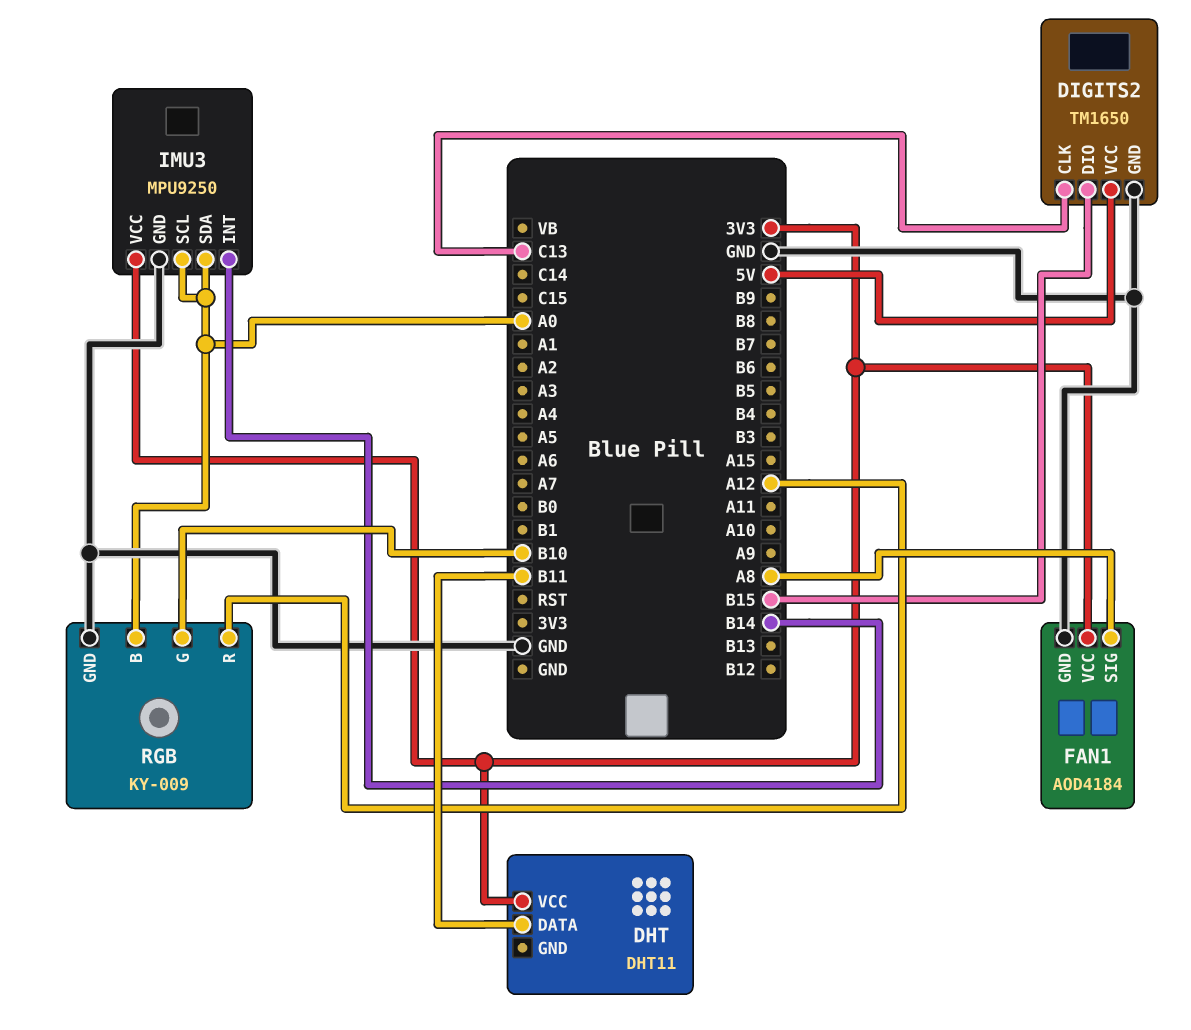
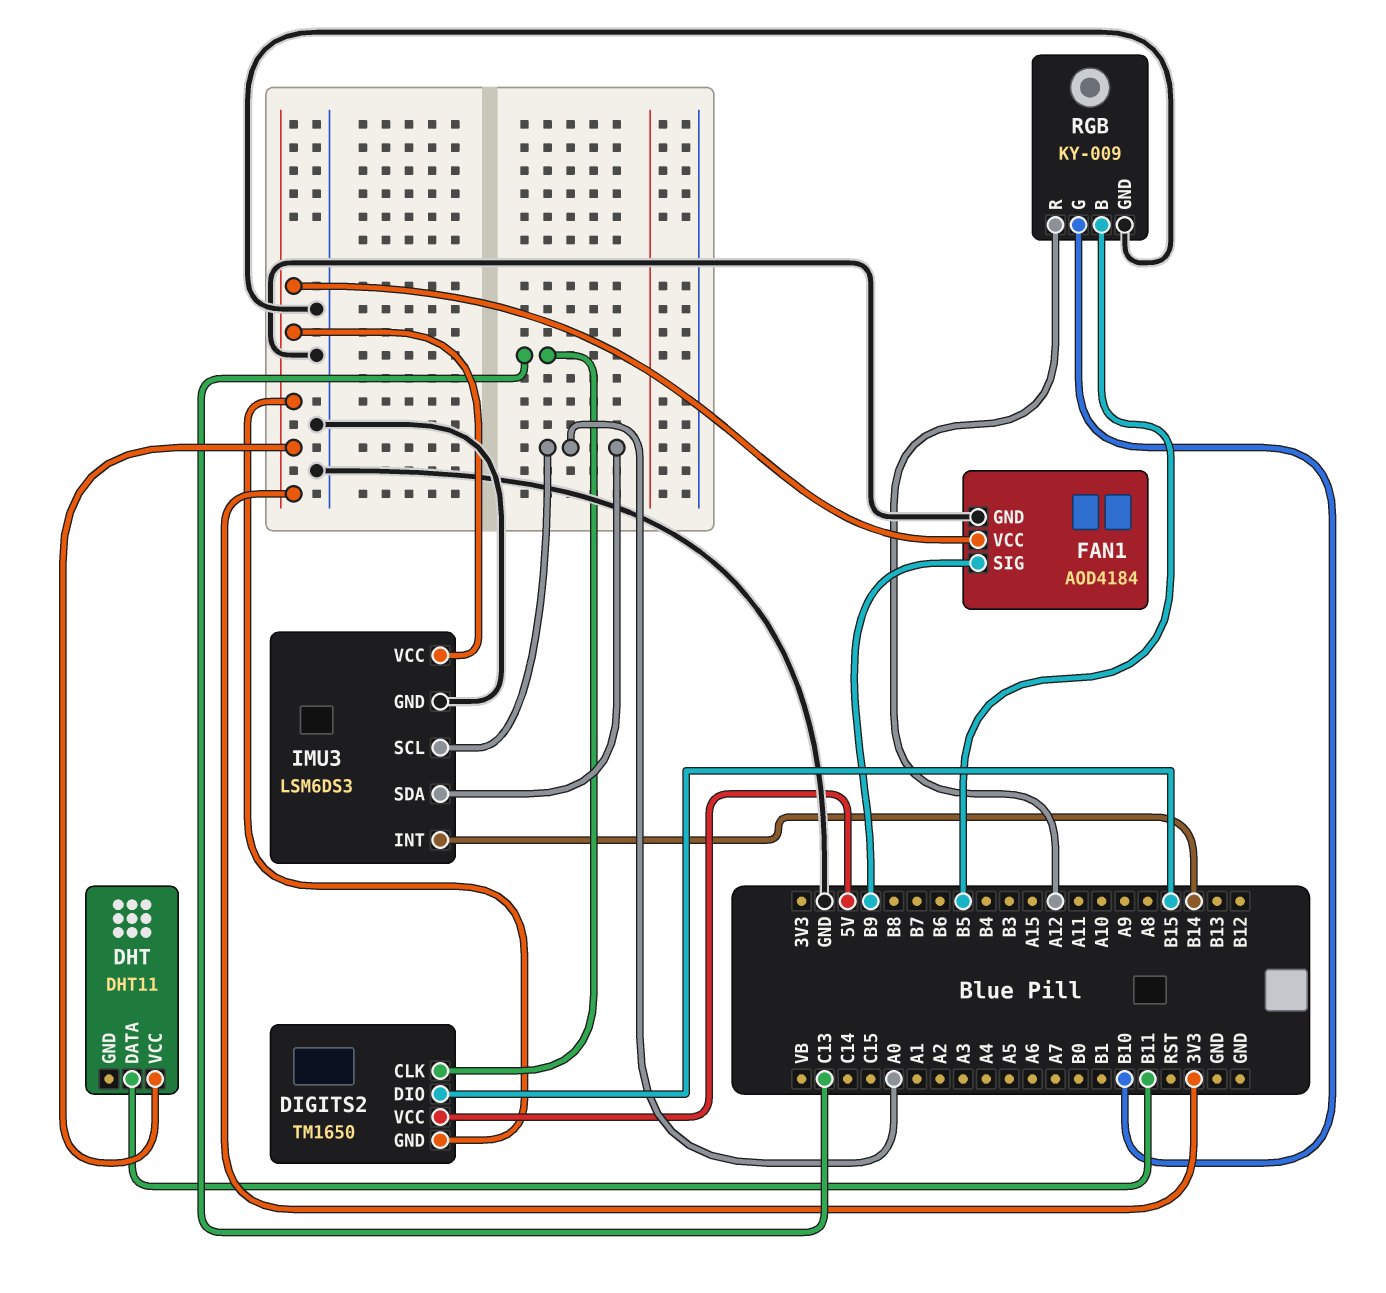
DIGITS2 pin GND: GND -> 3V3
FAN1 pin SIG: A8 -> B9
IMU3: MPU9250 -> LSM6DS3
RGB pin B: A0 -> B5

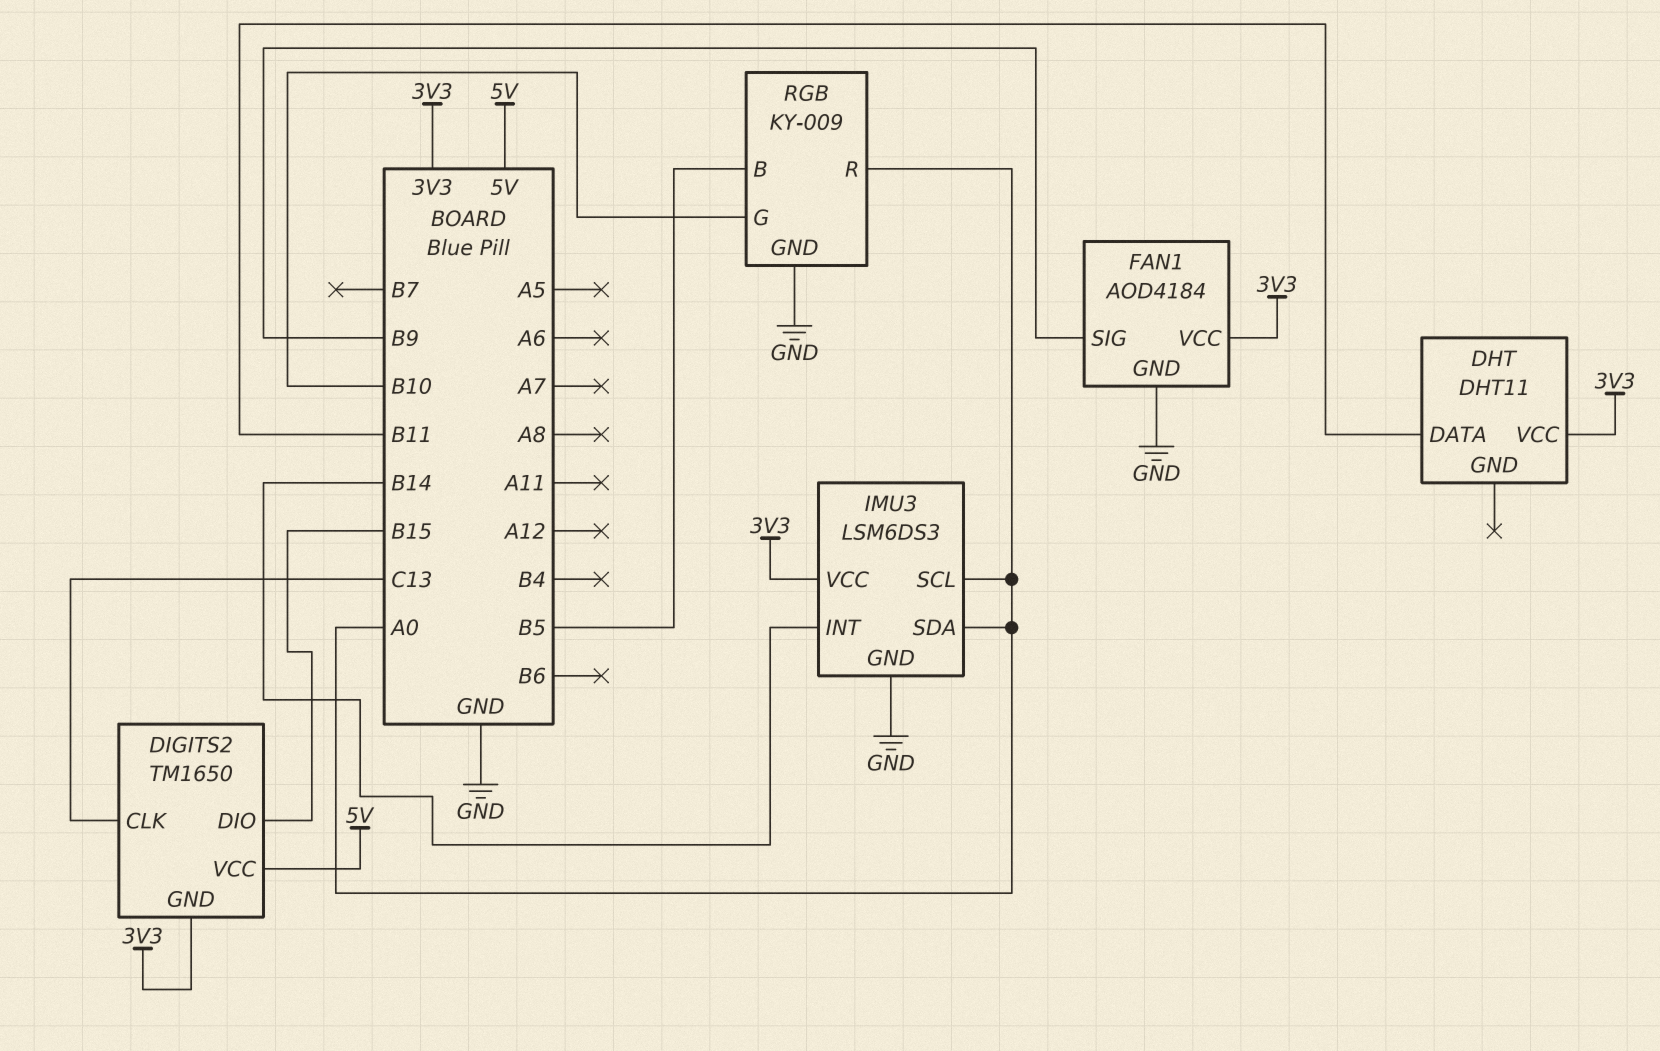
RGB pin R: A12 -> A0

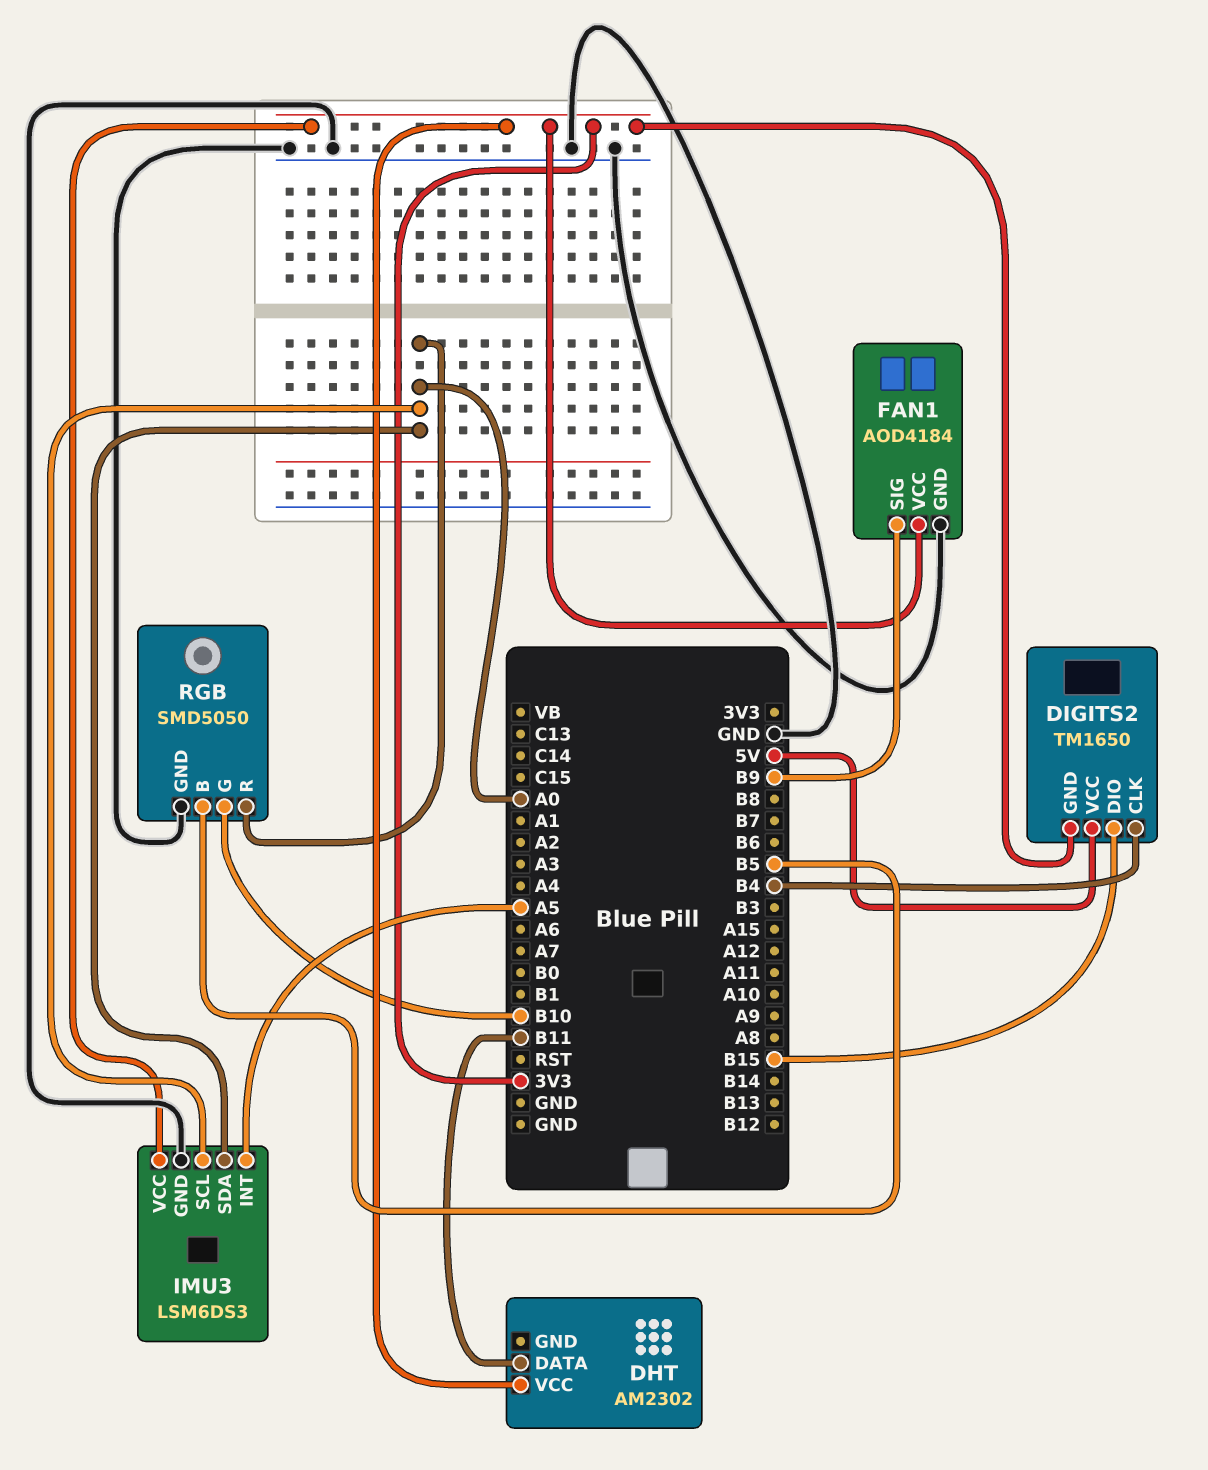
DHT: DHT11 -> AM2302
DIGITS2 pin CLK: C13 -> B4
IMU3 pin INT: B14 -> A5
RGB: KY-009 -> SMD5050

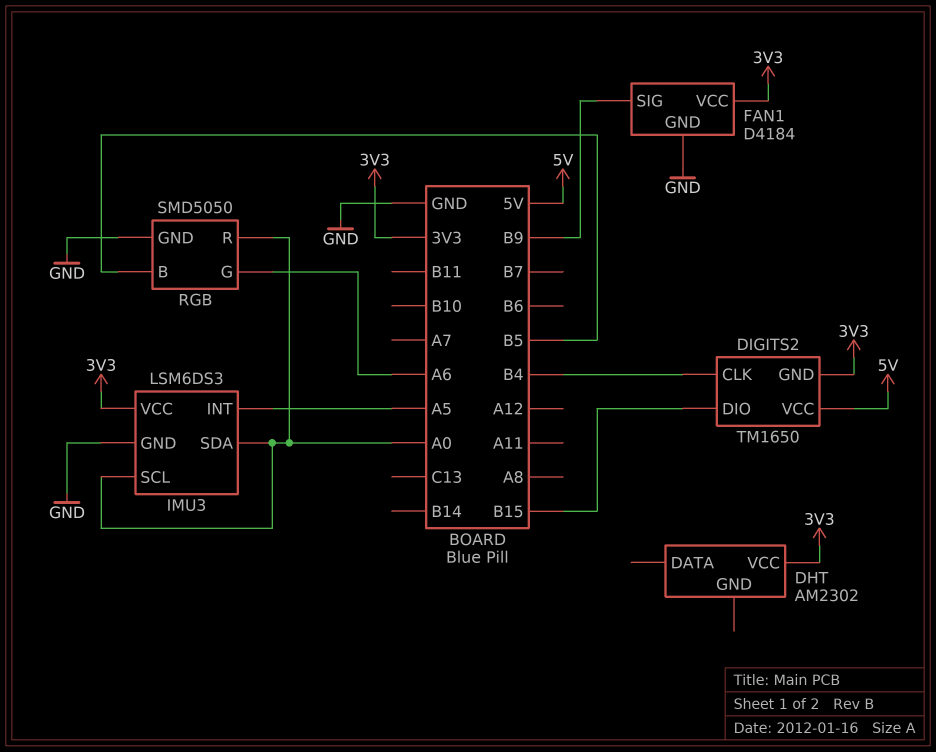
DHT pin DATA: B11 -> none
FAN1: AOD4184 -> D4184
RGB pin G: B10 -> A6

